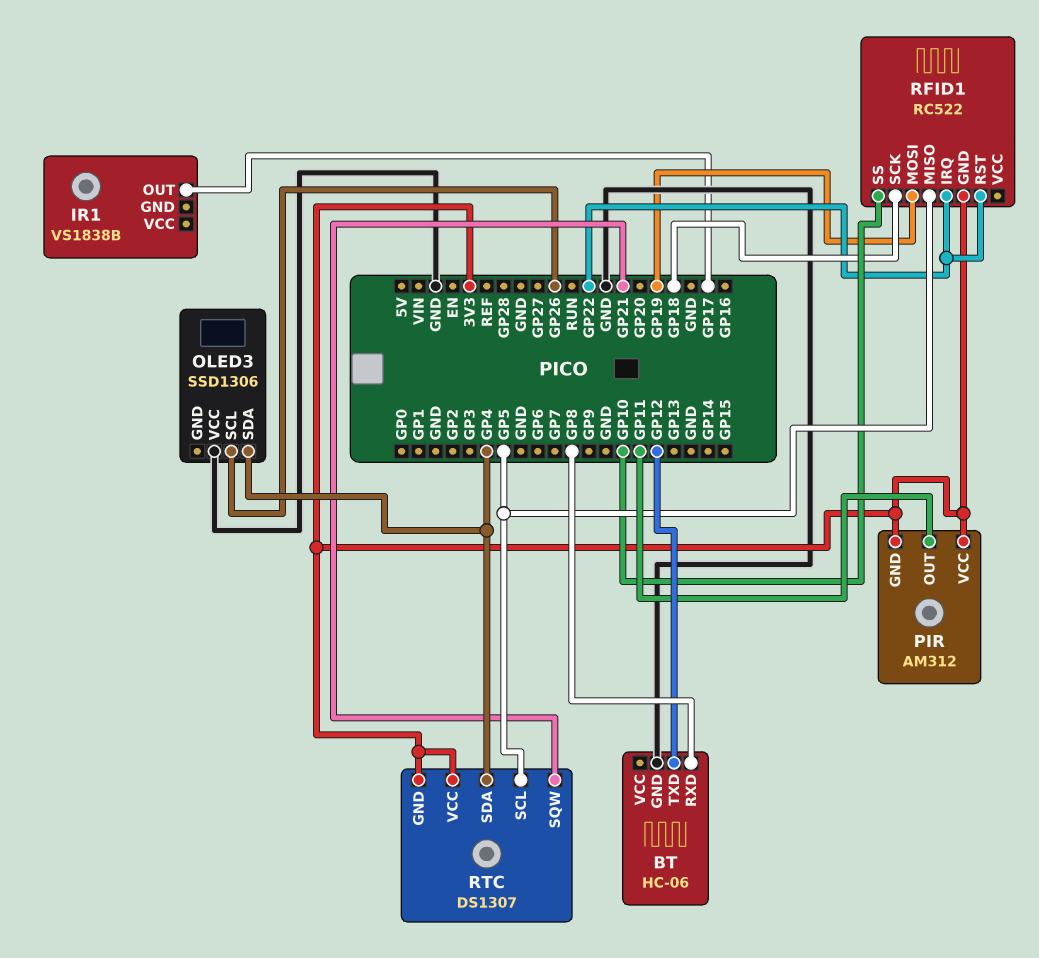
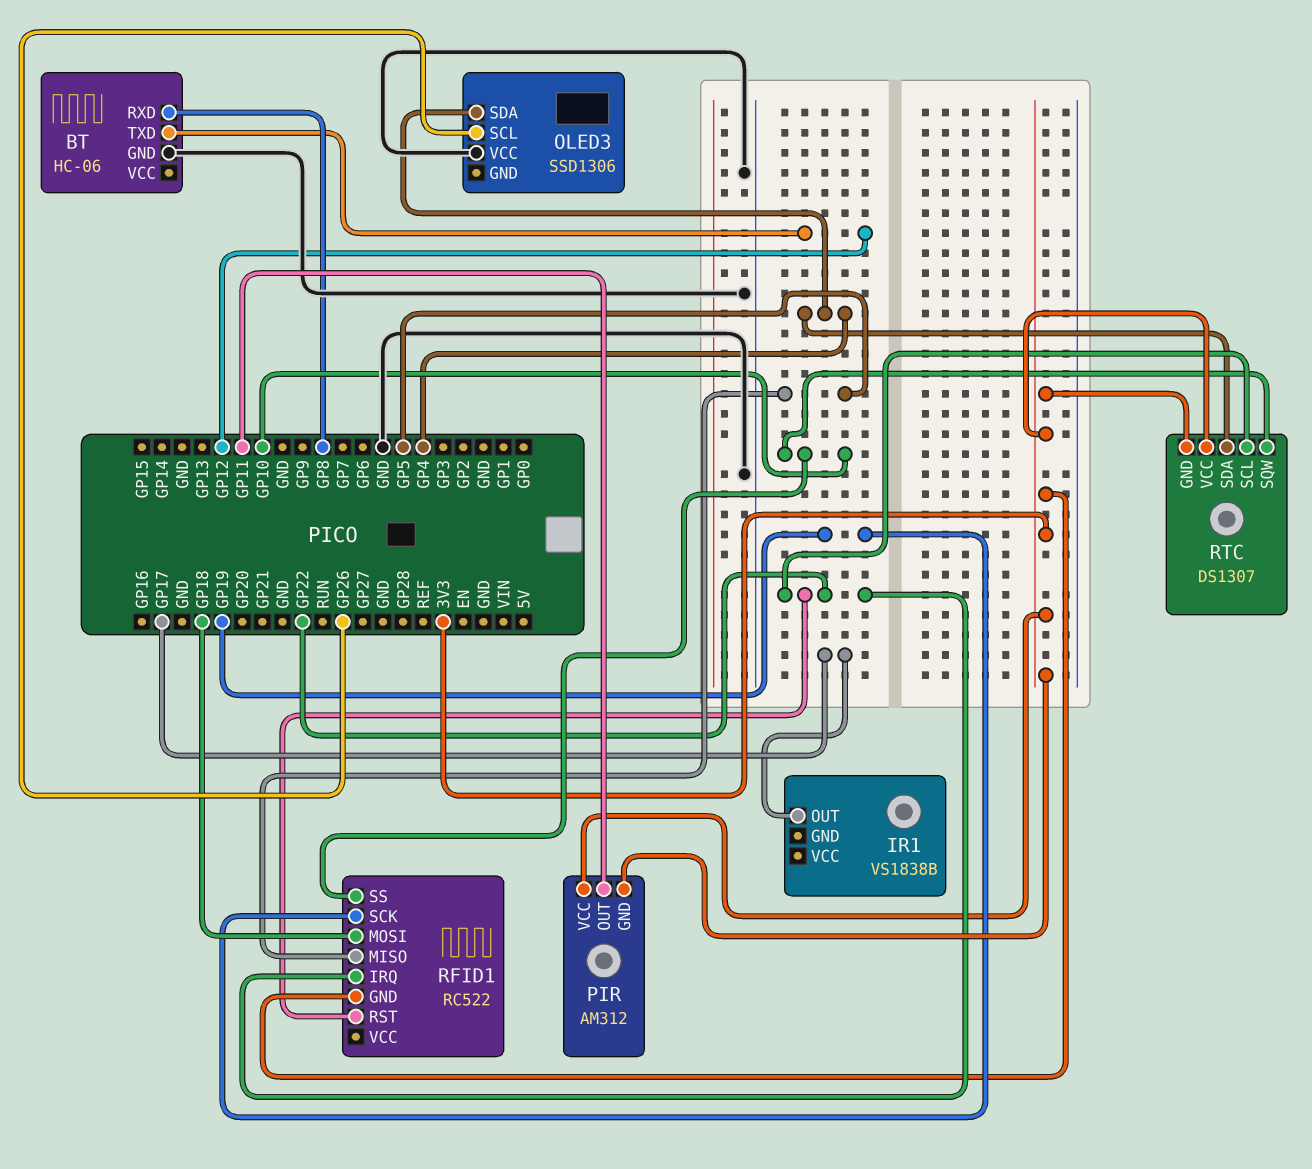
RFID1 pin MOSI: GP19 -> GP18
RFID1 pin SCK: GP18 -> GP19
RTC pin SCL: GP5 -> GP22
RTC pin SQW: GP21 -> GP10

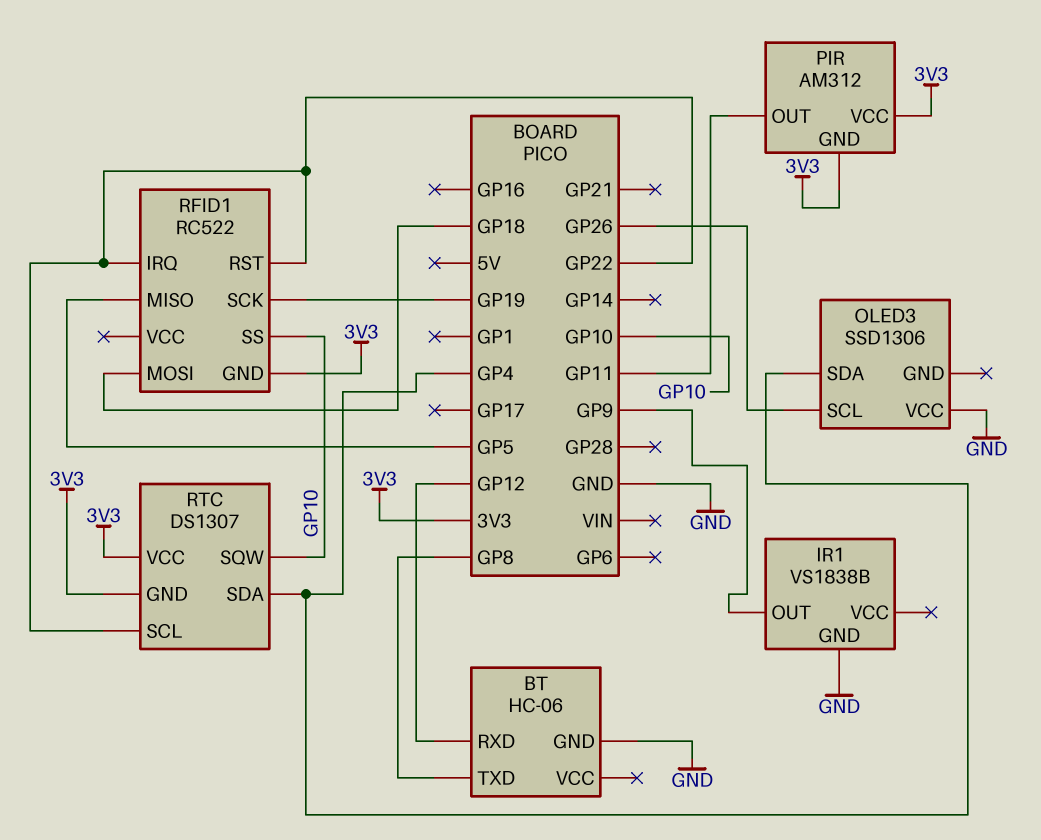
BT pin RXD: GP8 -> GP12
BT pin TXD: GP12 -> GP8
IR1 pin GND: none -> GND
IR1 pin OUT: GP17 -> GP9

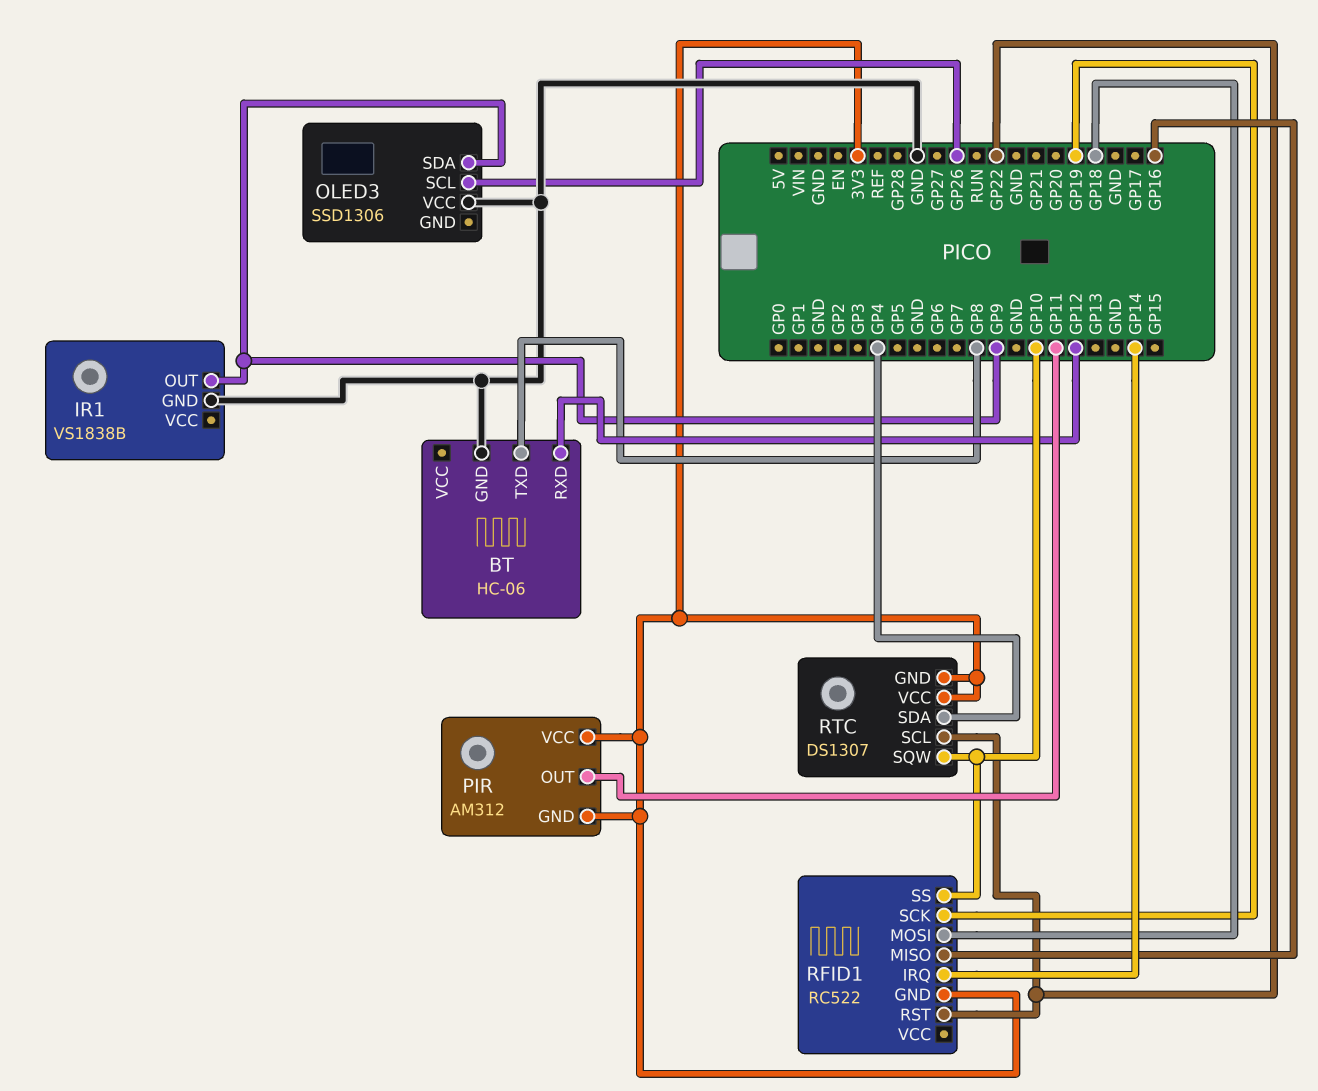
OLED3 pin SDA: GP4 -> GP9
RFID1 pin IRQ: GP22 -> GP14
RFID1 pin MISO: GP5 -> GP16

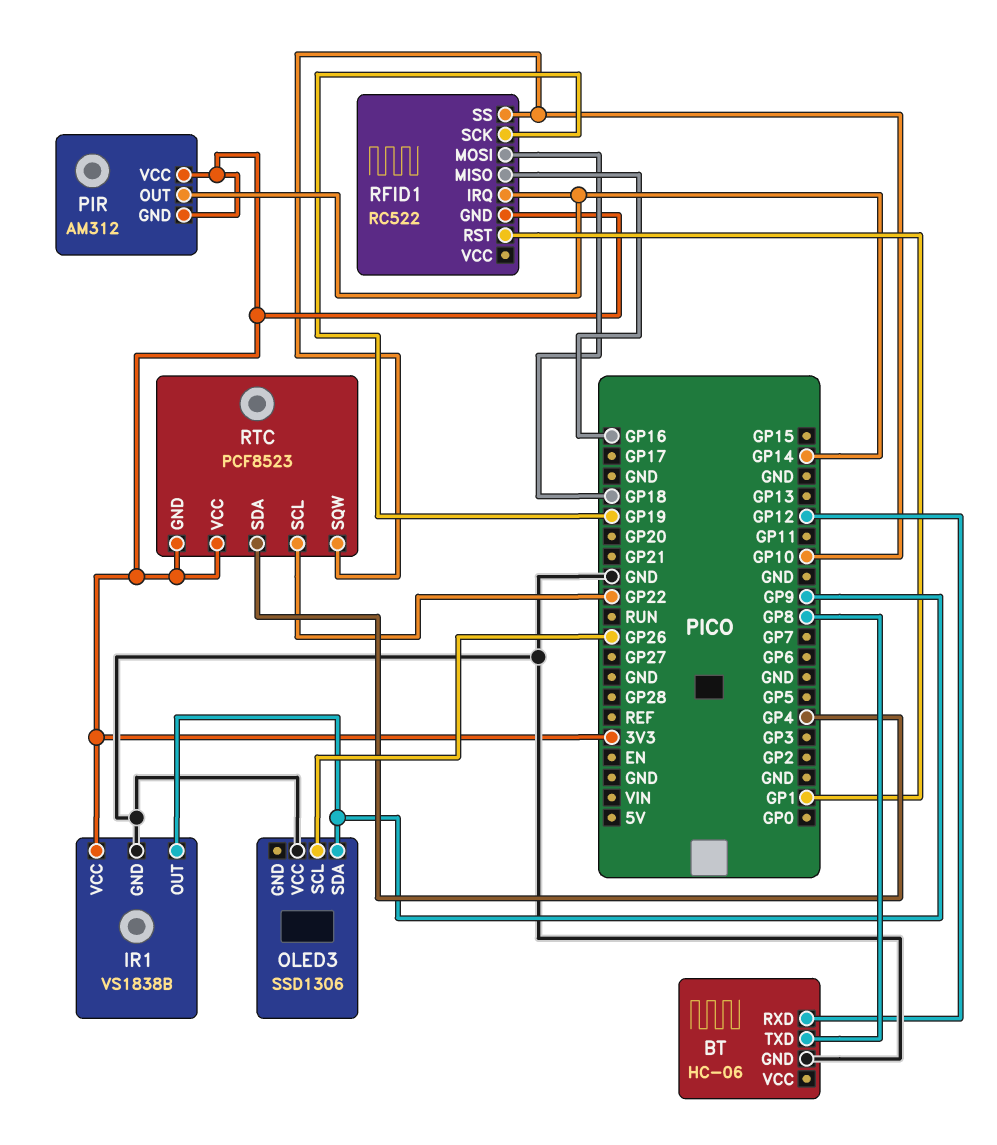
IR1 pin VCC: none -> 3V3
PIR pin OUT: GP11 -> GP14
RFID1 pin RST: GP22 -> GP1
RTC: DS1307 -> PCF8523

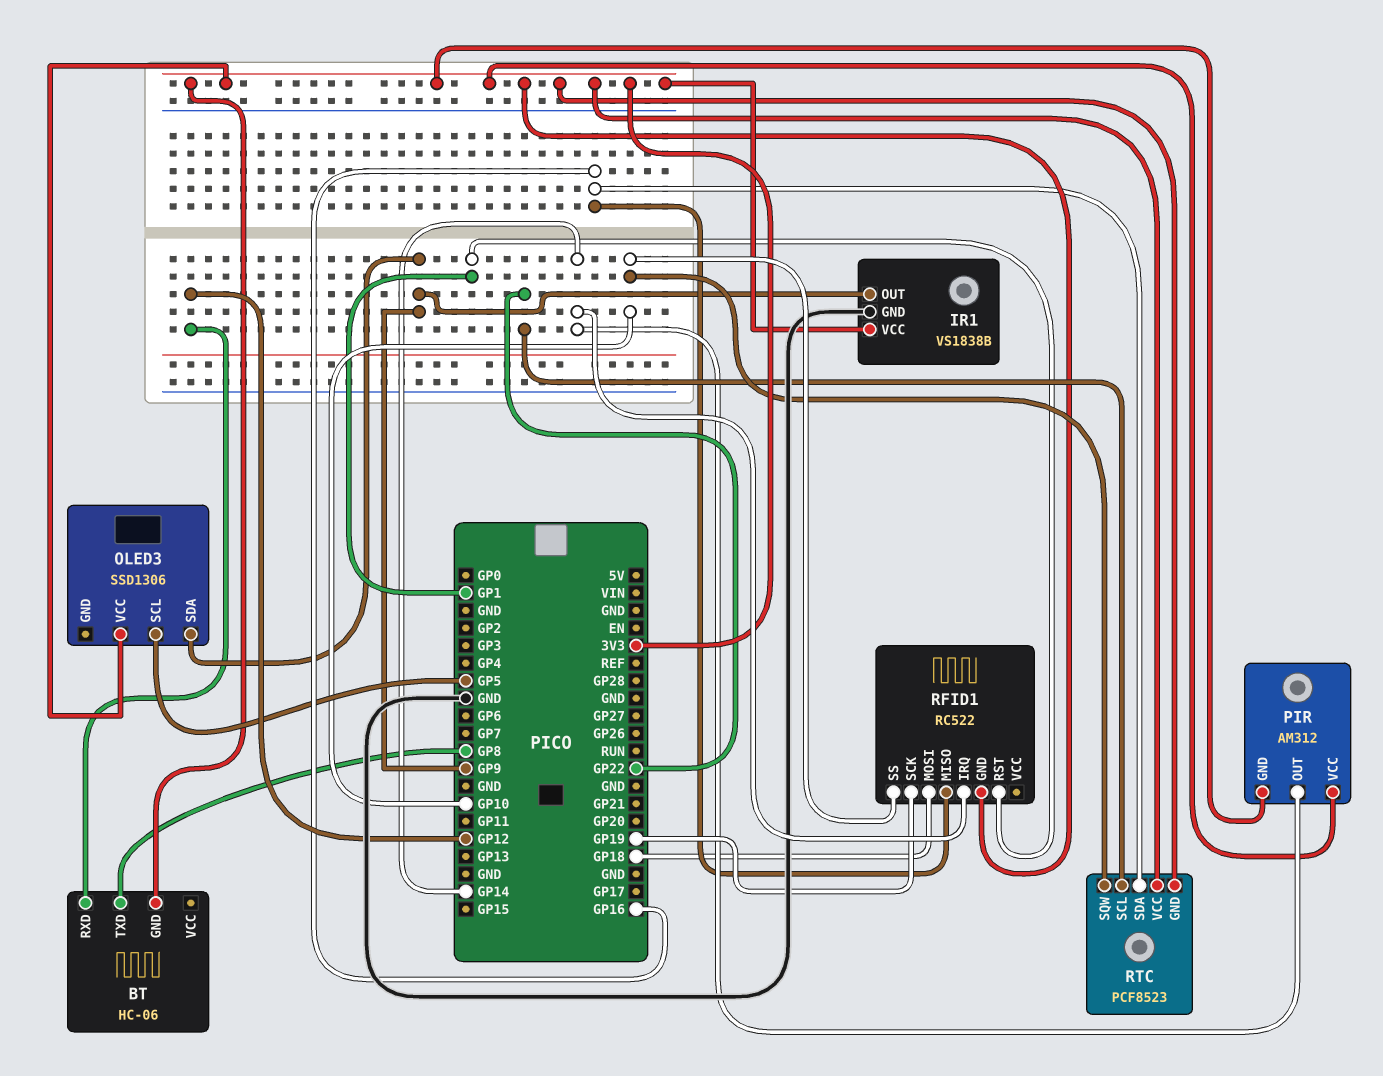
BT pin GND: GND -> 3V3
OLED3 pin SCL: GP26 -> GP5
OLED3 pin VCC: GND -> 3V3
RTC pin SDA: GP4 -> GP16

